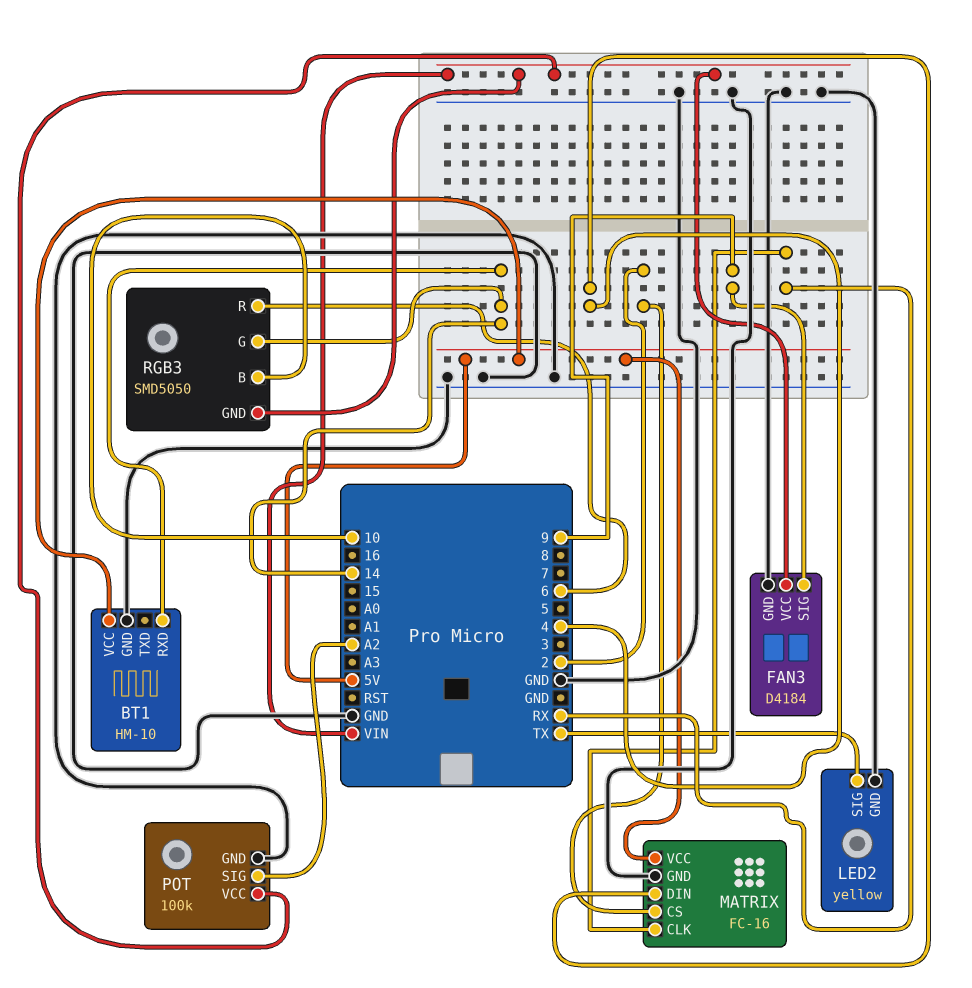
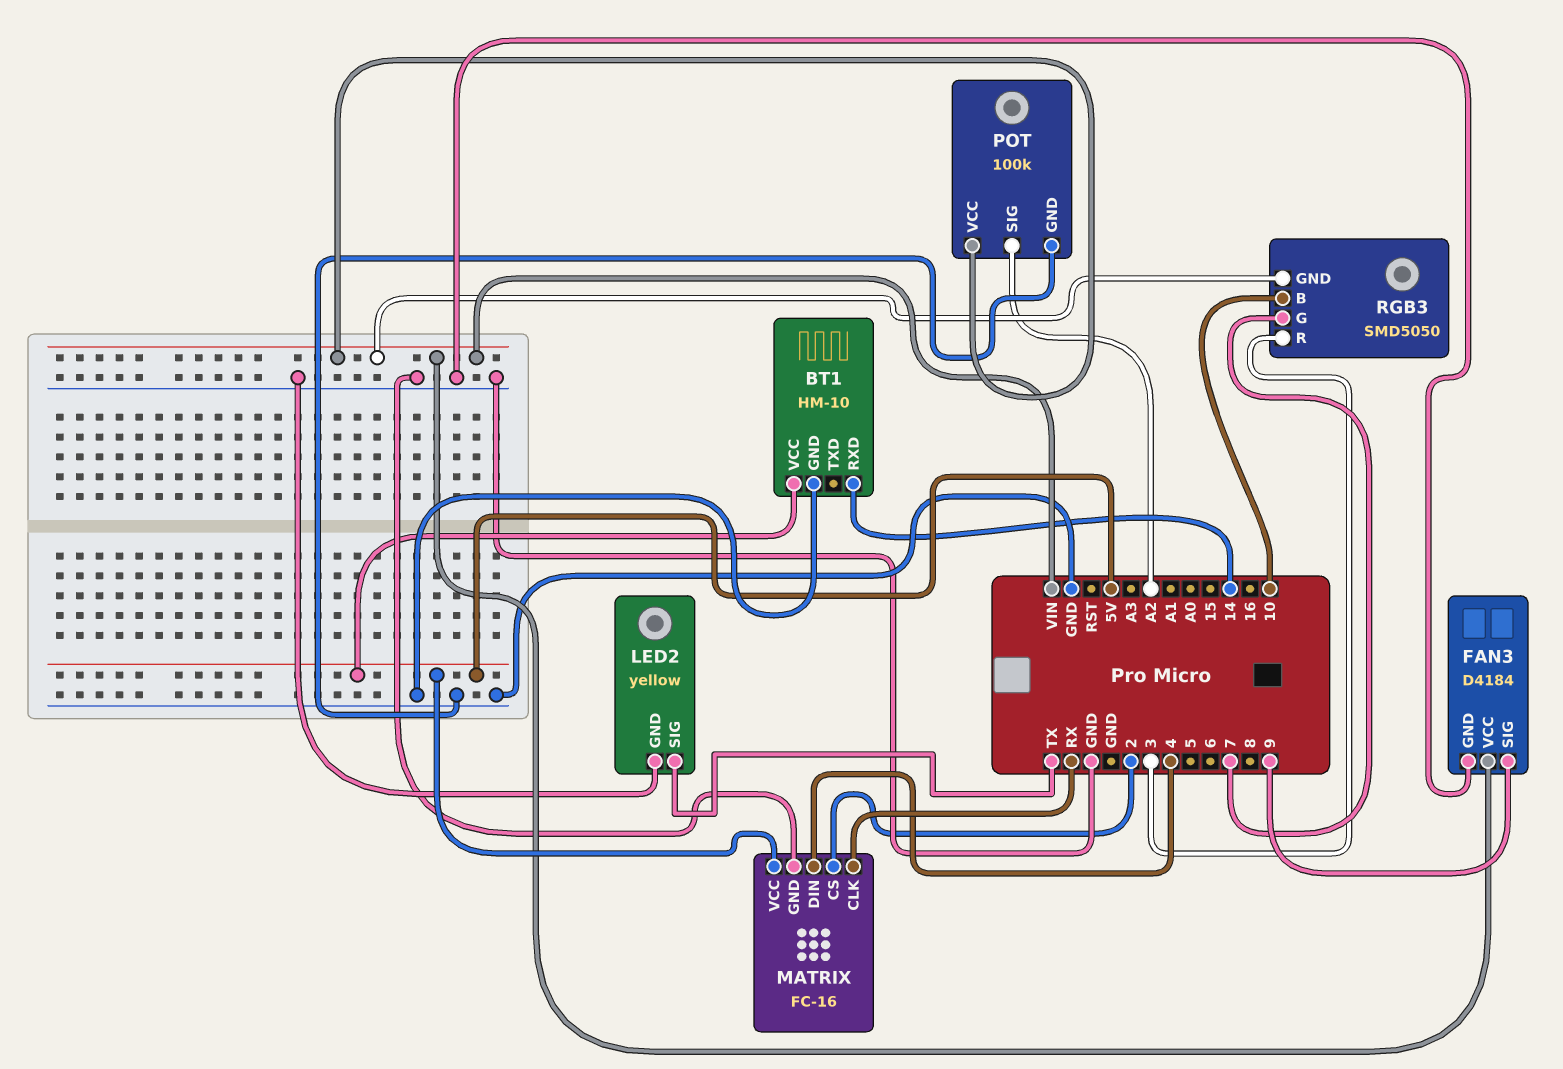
RGB3 pin G: 14 -> 7
RGB3 pin R: 6 -> 3

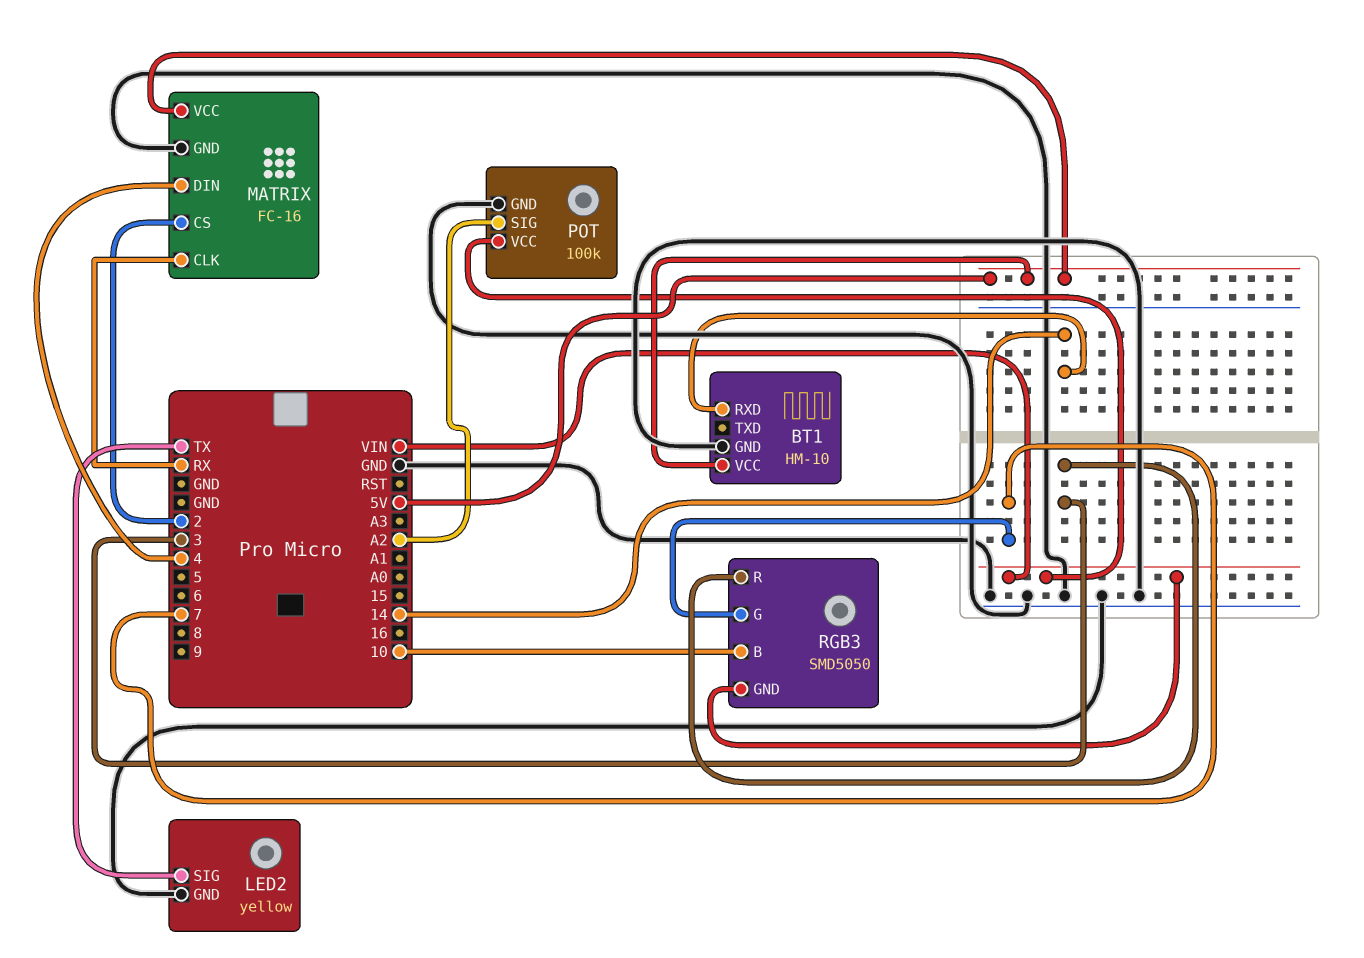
FAN3: D4184 -> none
FAN3 pin GND: GND -> none
FAN3 pin SIG: 9 -> none
FAN3 pin VCC: VIN -> none

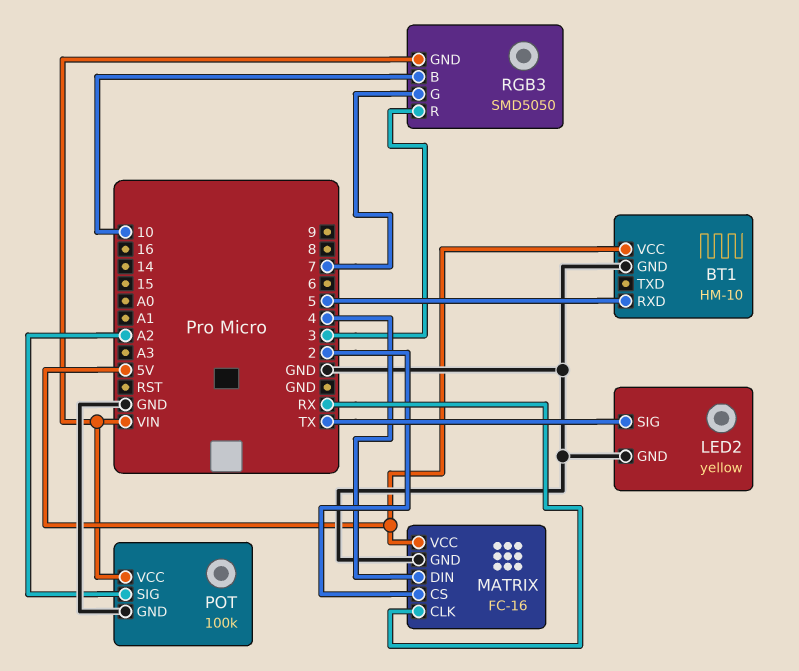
BT1 pin RXD: 14 -> 5

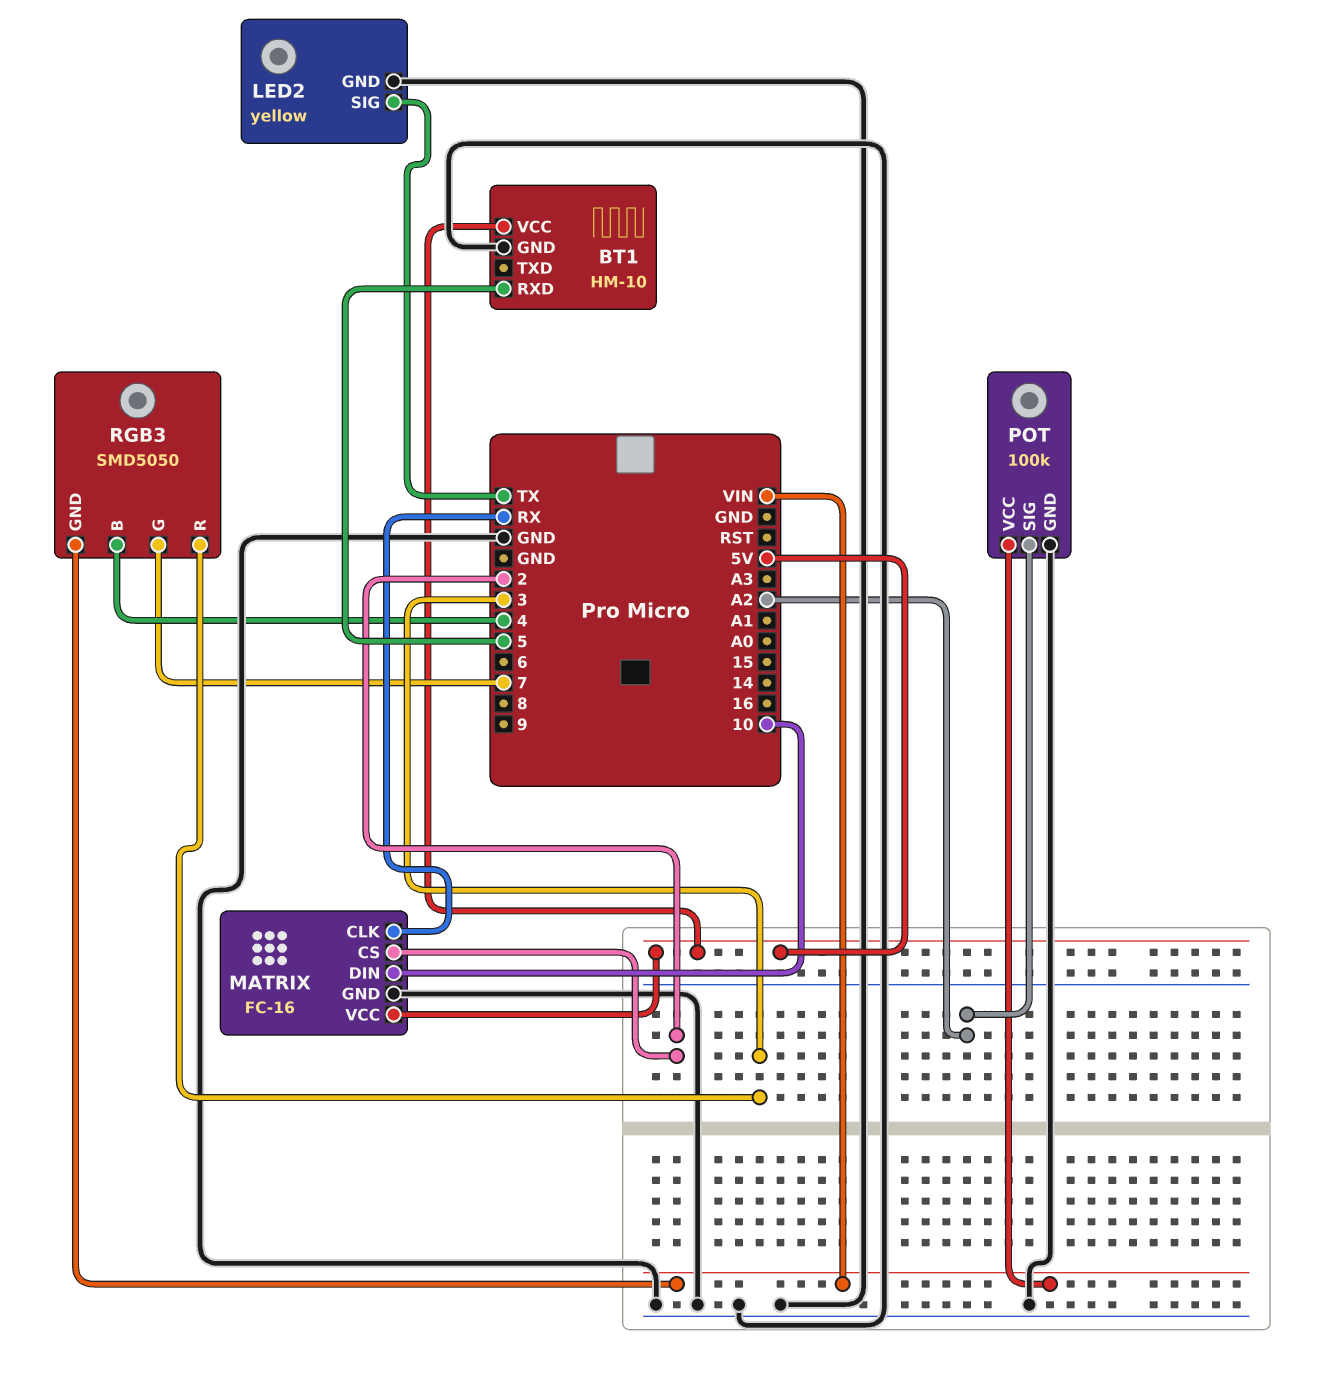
MATRIX pin DIN: 4 -> 10
RGB3 pin B: 10 -> 4

